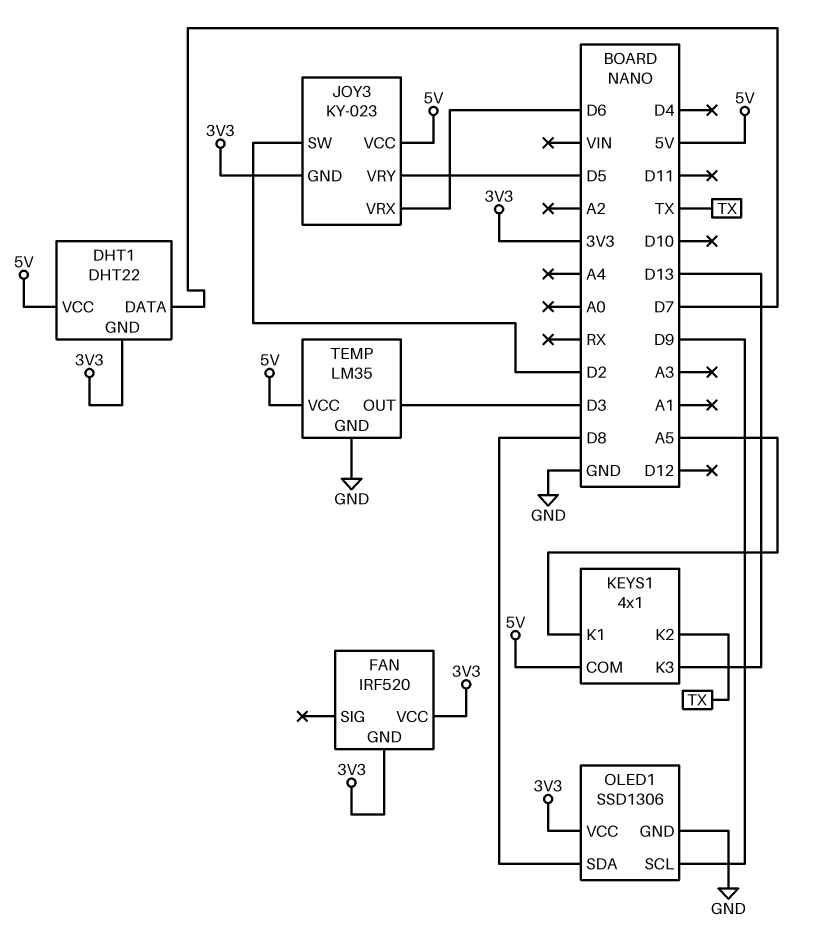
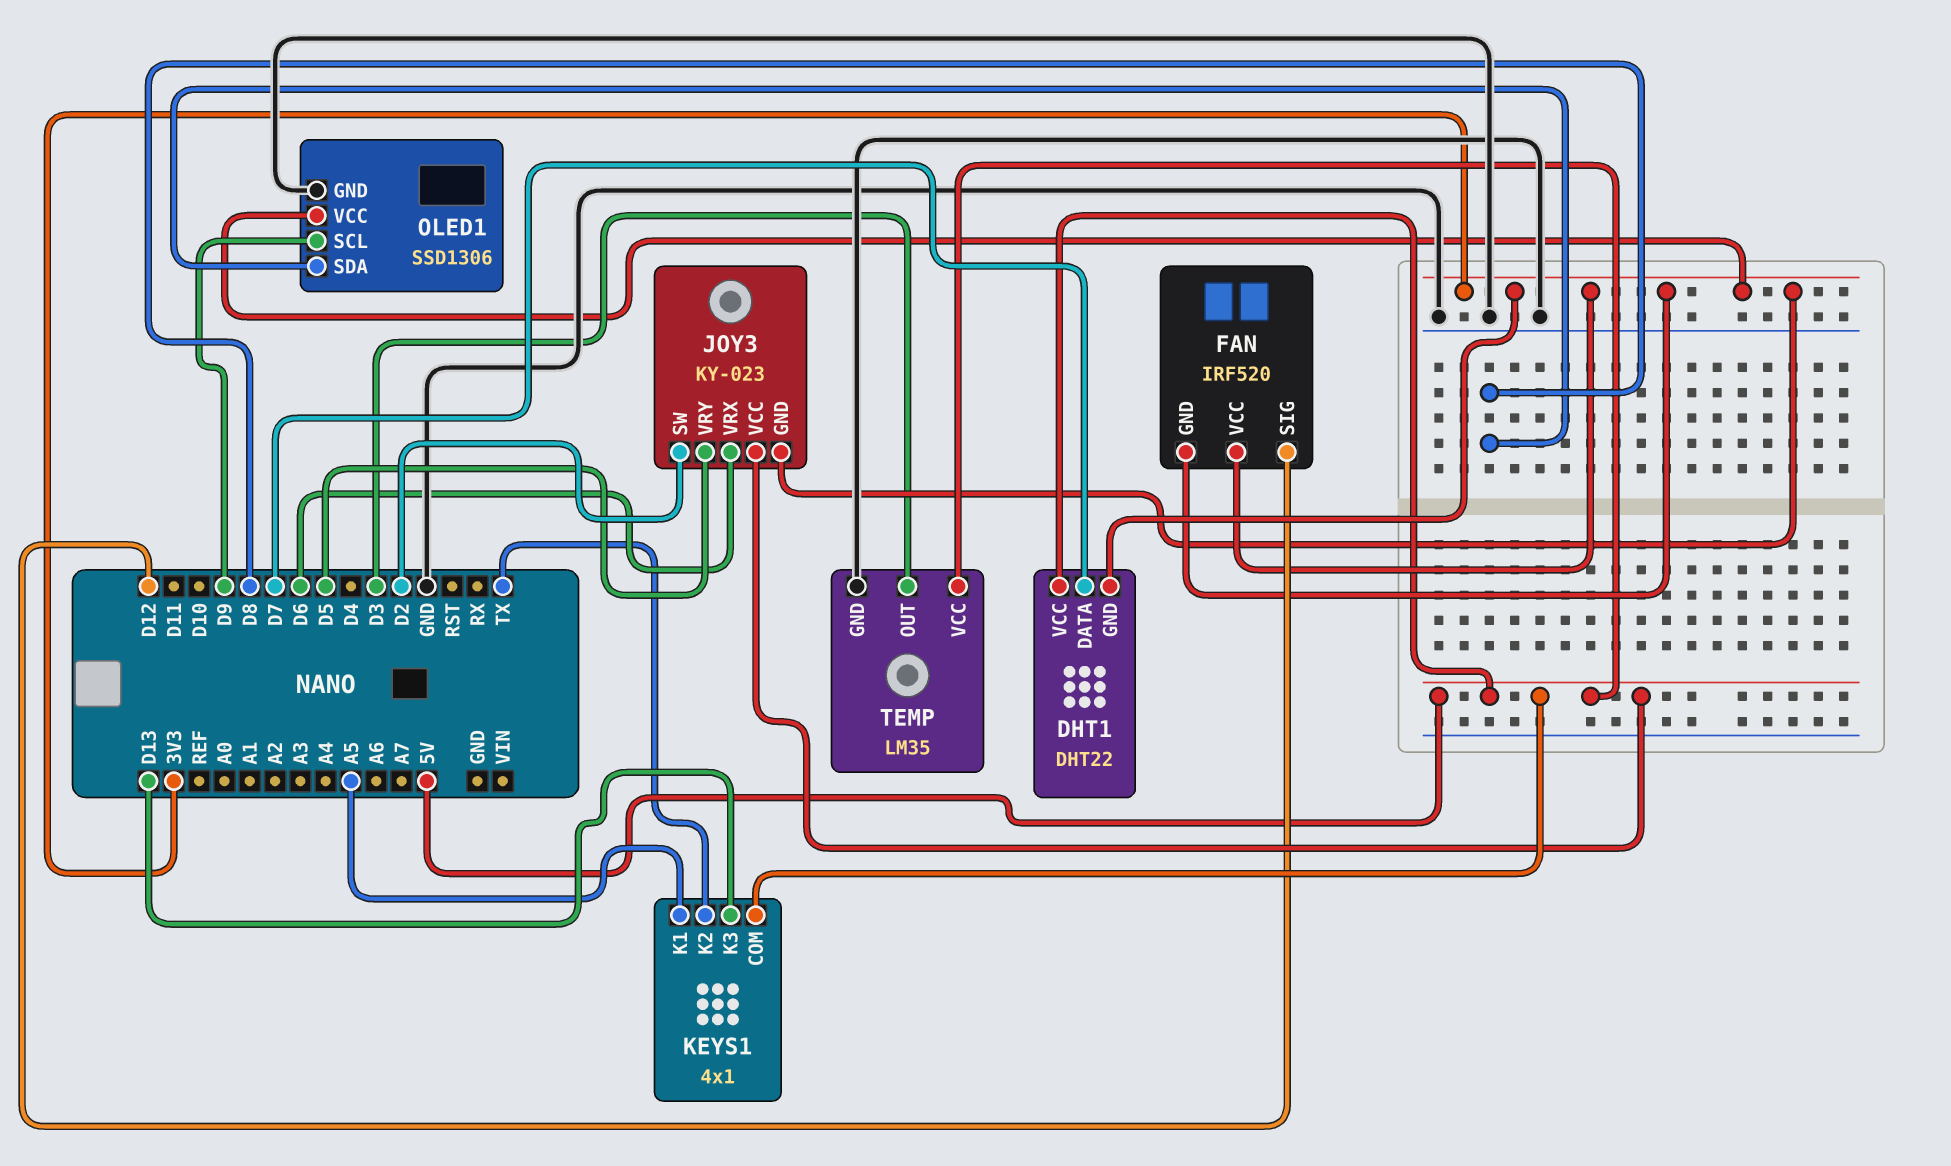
FAN pin SIG: none -> D12

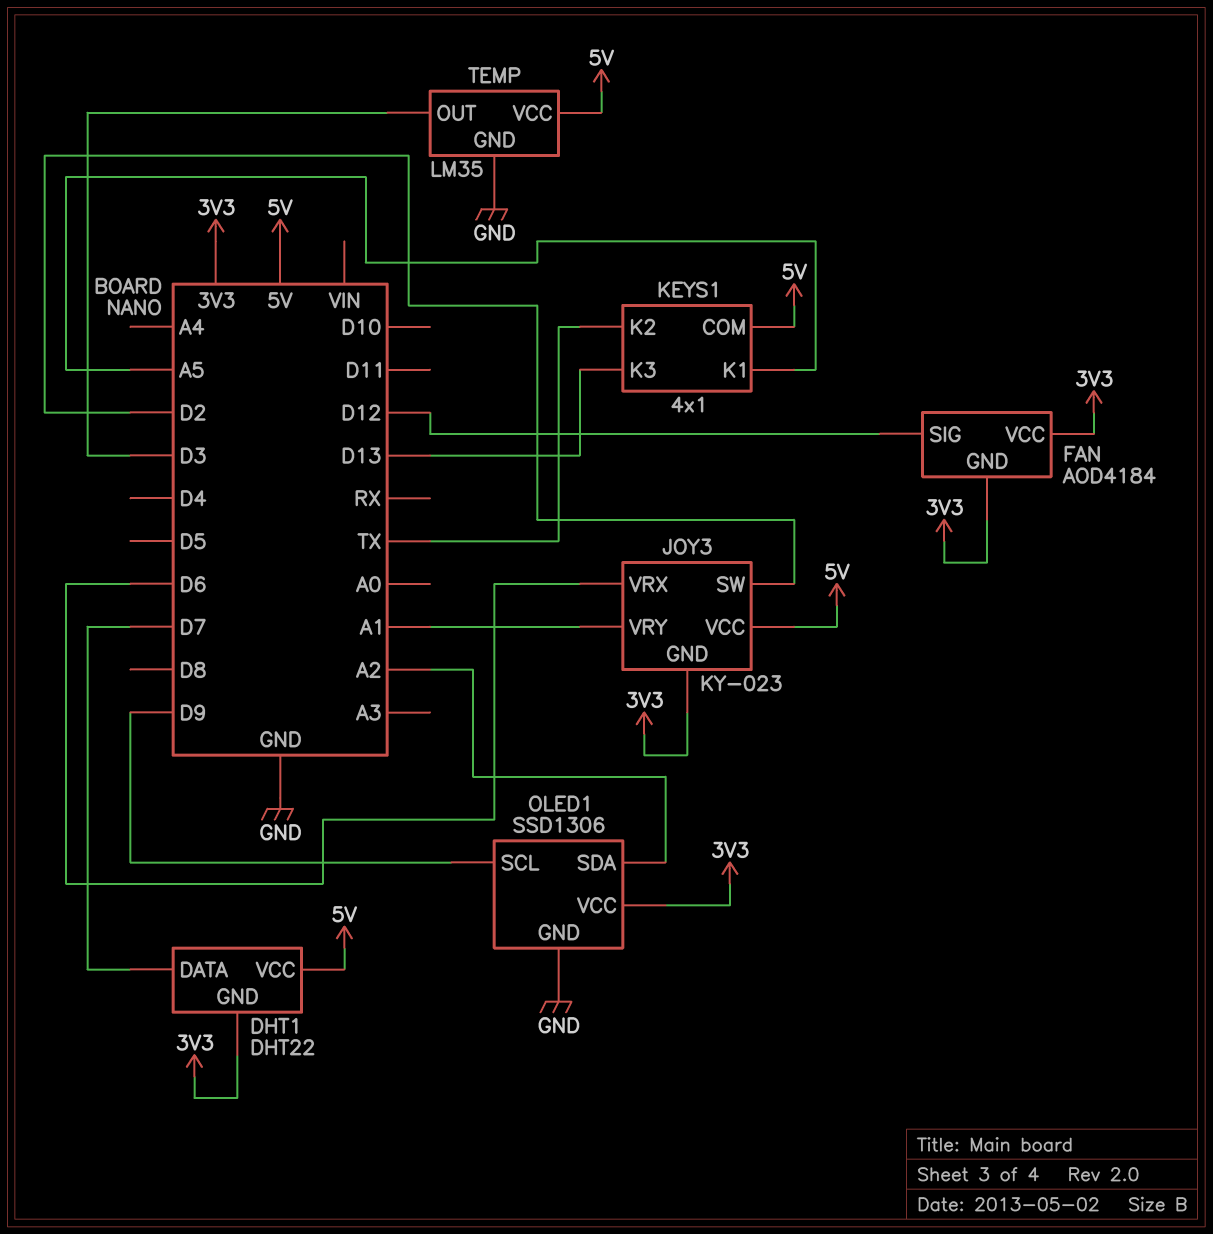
FAN: IRF520 -> AOD4184
JOY3 pin VRY: D5 -> A1
OLED1 pin SDA: D8 -> A2

